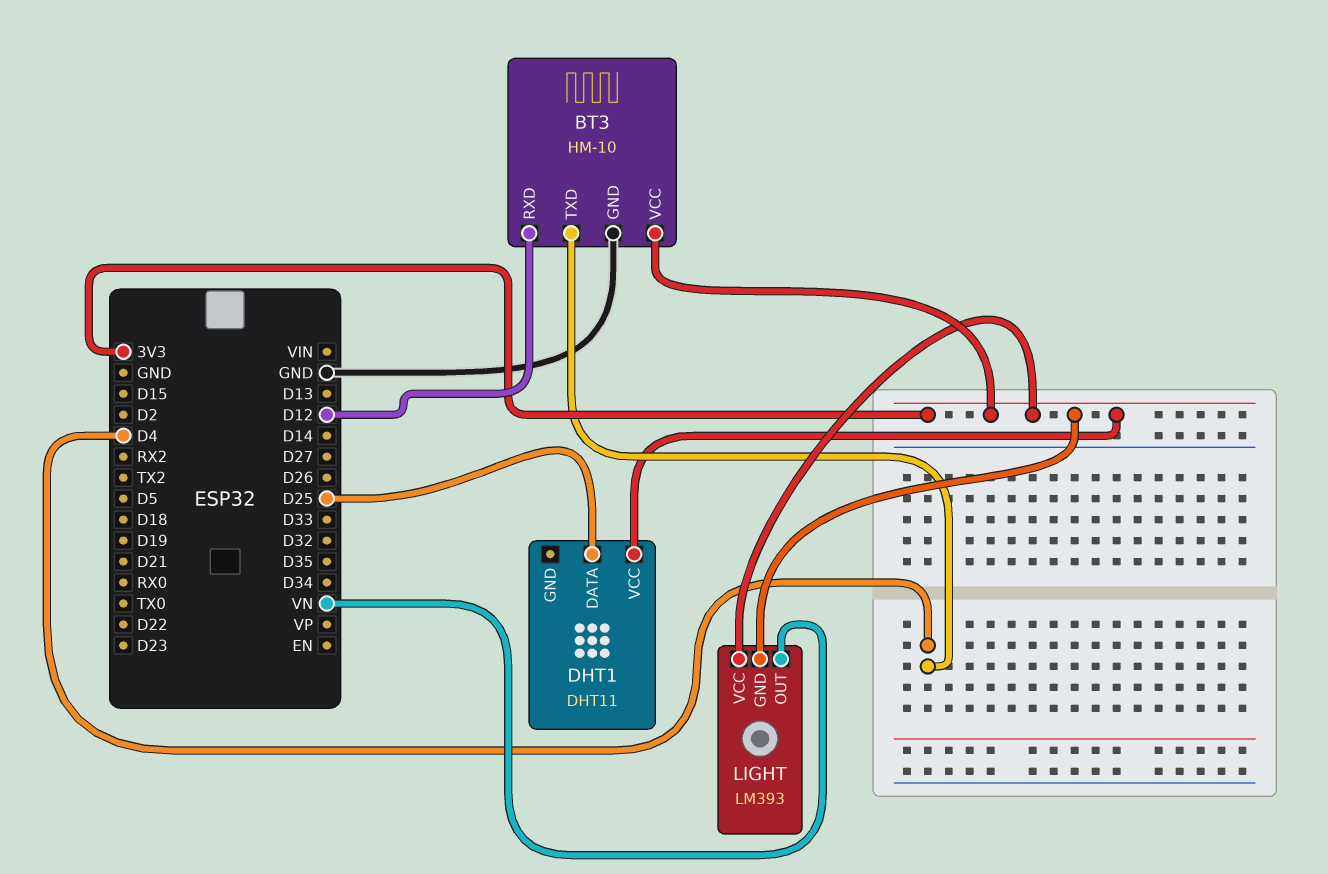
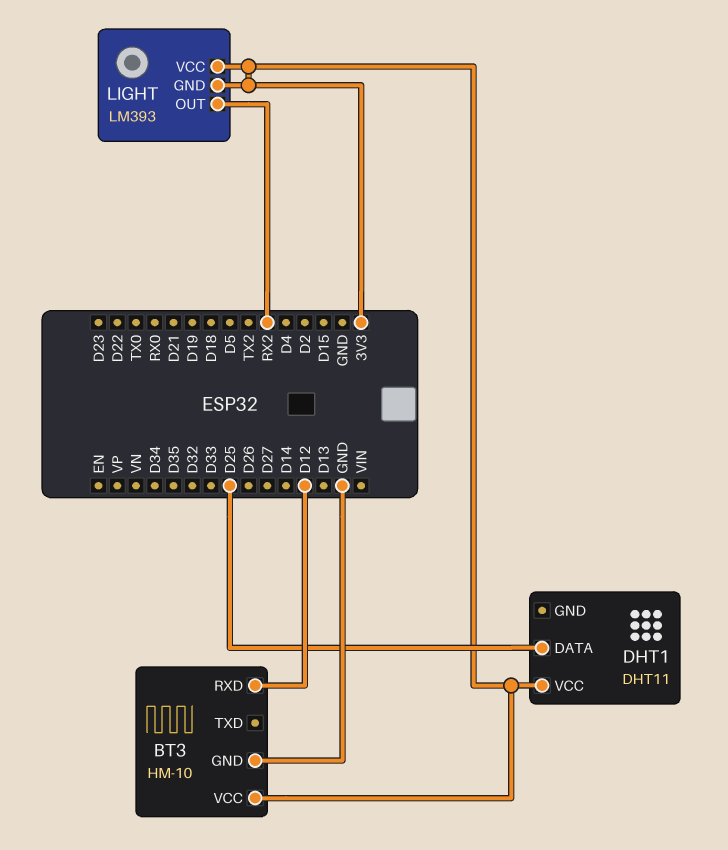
BT3 pin TXD: D4 -> none
LIGHT pin OUT: VN -> RX2

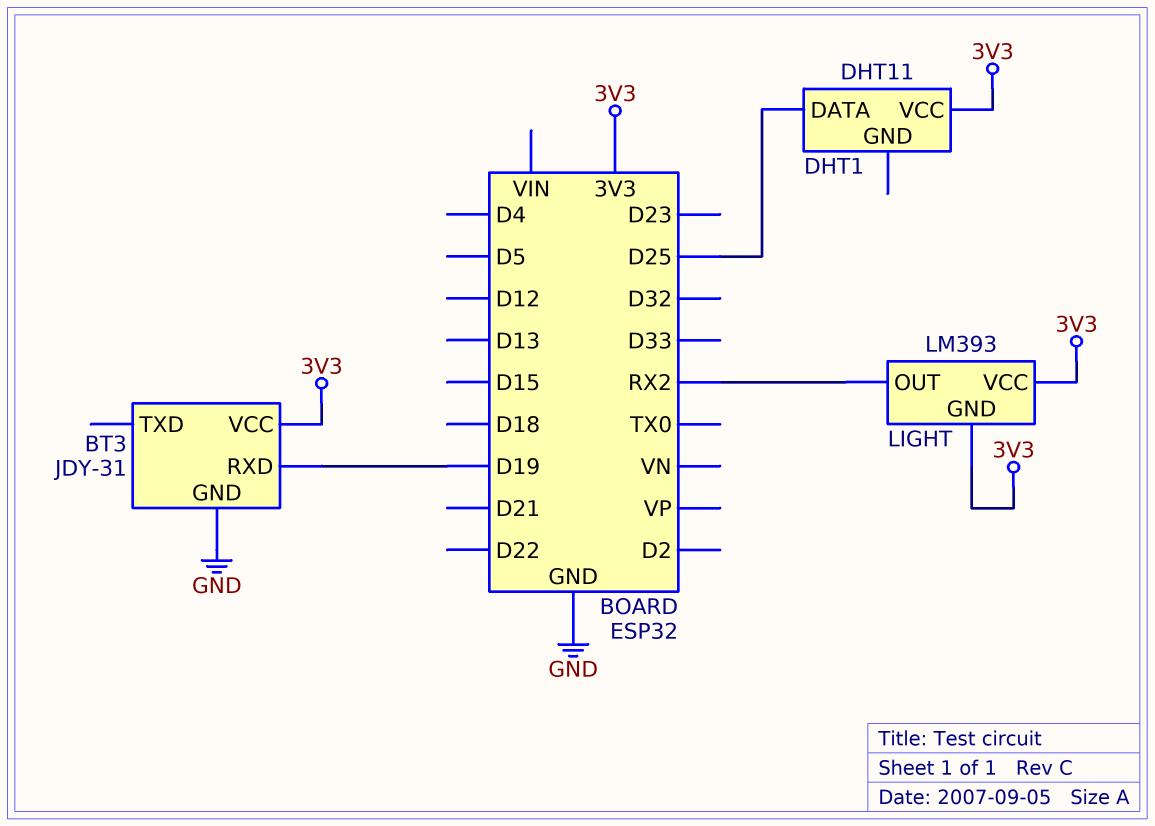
BT3: HM-10 -> JDY-31
BT3 pin RXD: D12 -> D19

